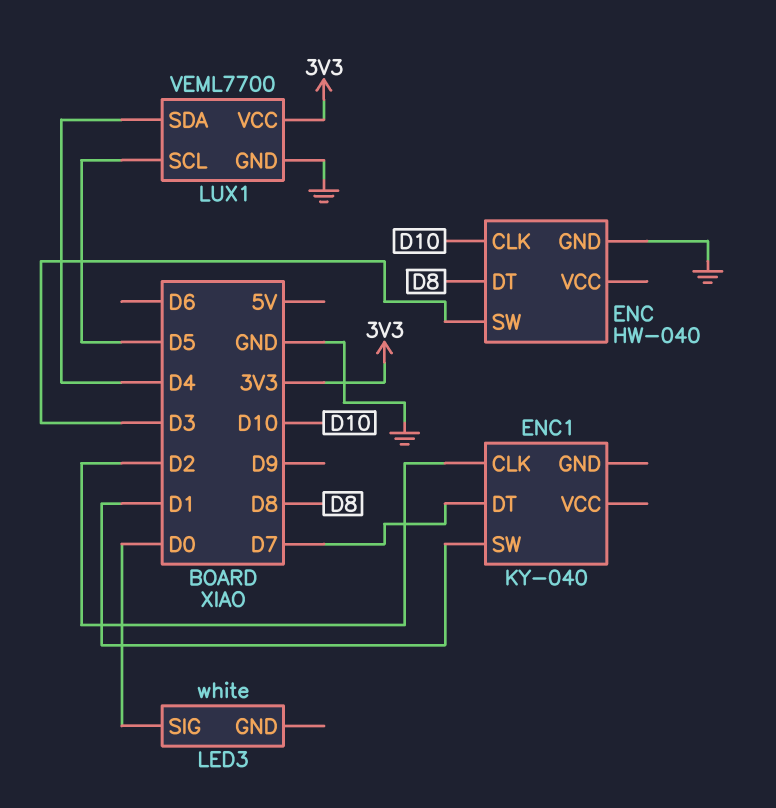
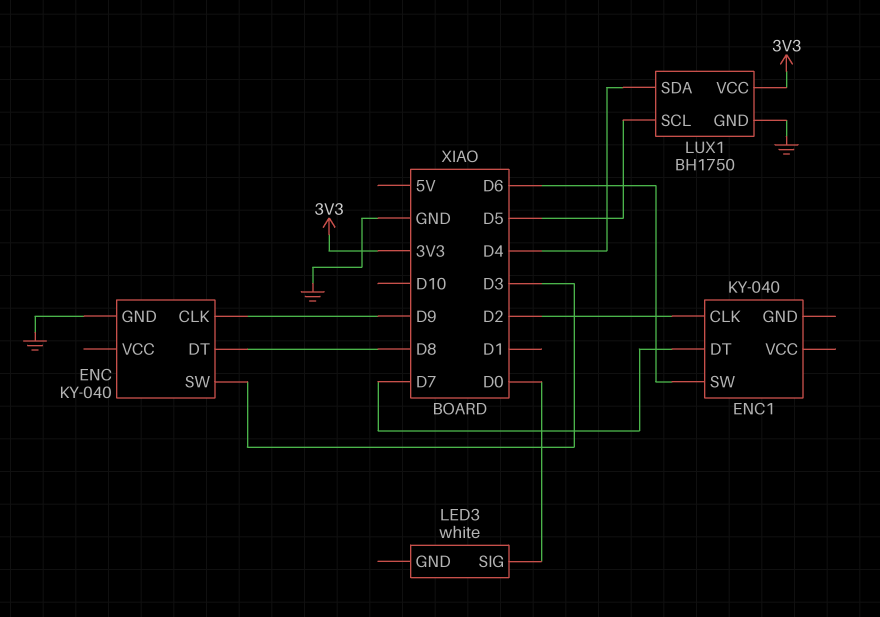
ENC: HW-040 -> KY-040
ENC pin CLK: D10 -> D9
ENC1 pin SW: D1 -> D6
LUX1: VEML7700 -> BH1750

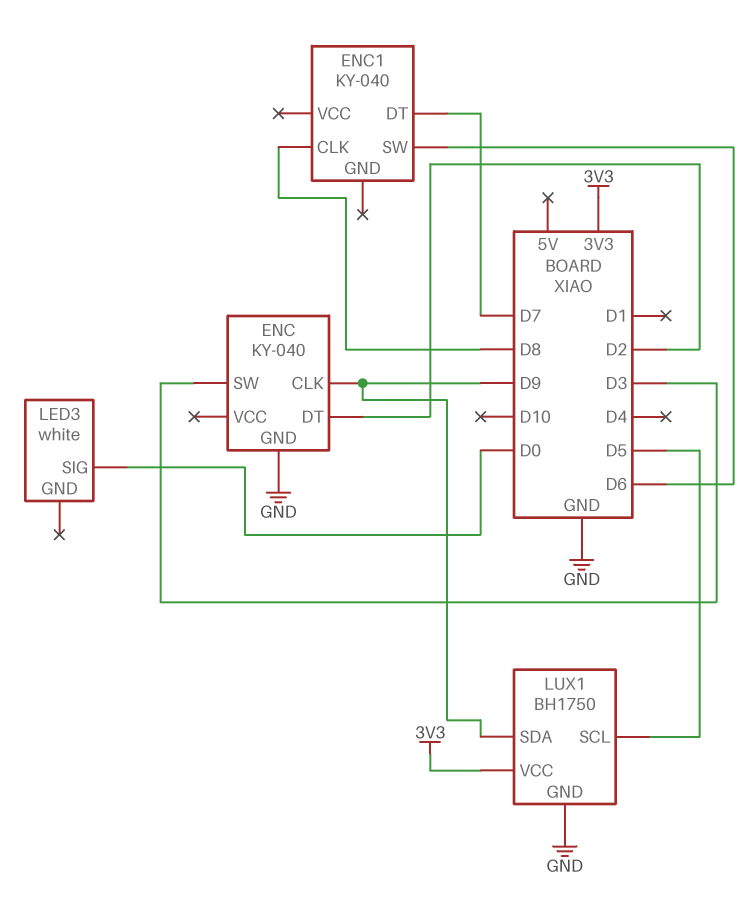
ENC pin DT: D8 -> D2
ENC1 pin CLK: D2 -> D8
LUX1 pin SDA: D4 -> D9

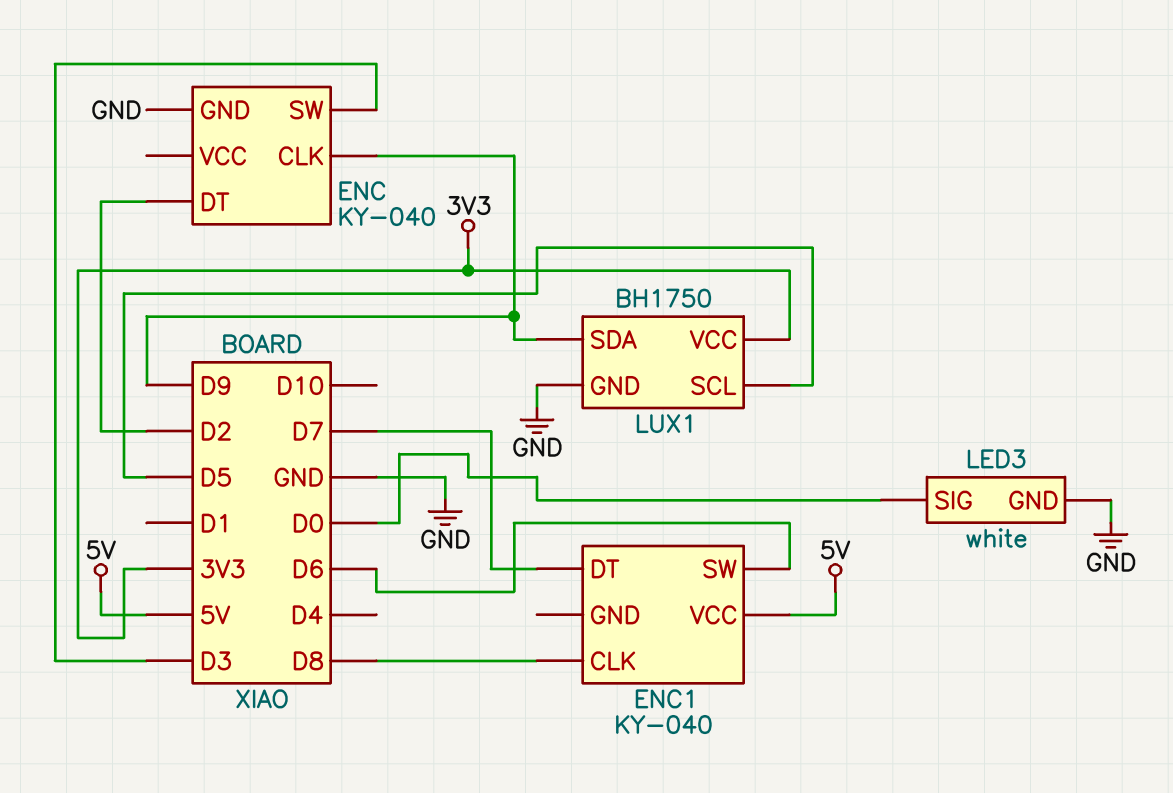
ENC1 pin VCC: none -> 5V
LED3 pin GND: none -> GND

